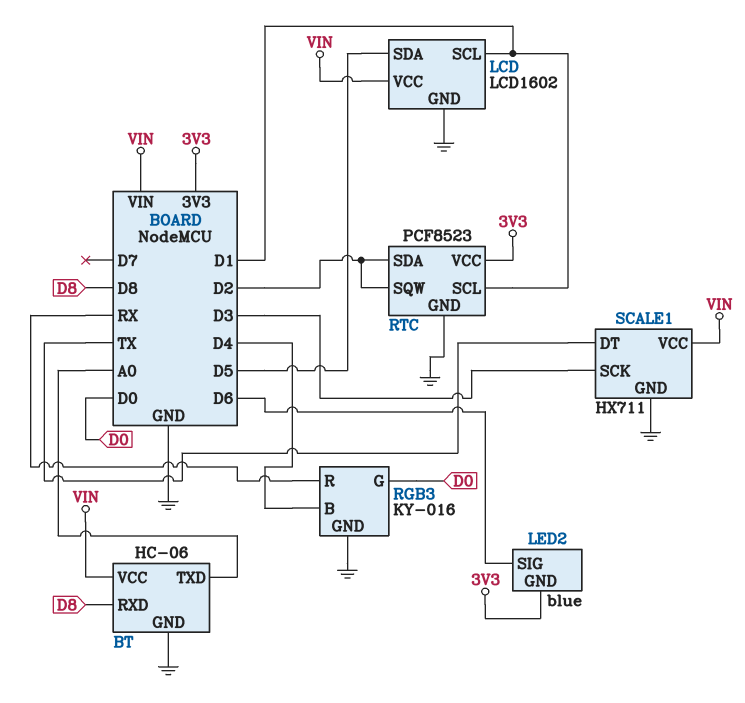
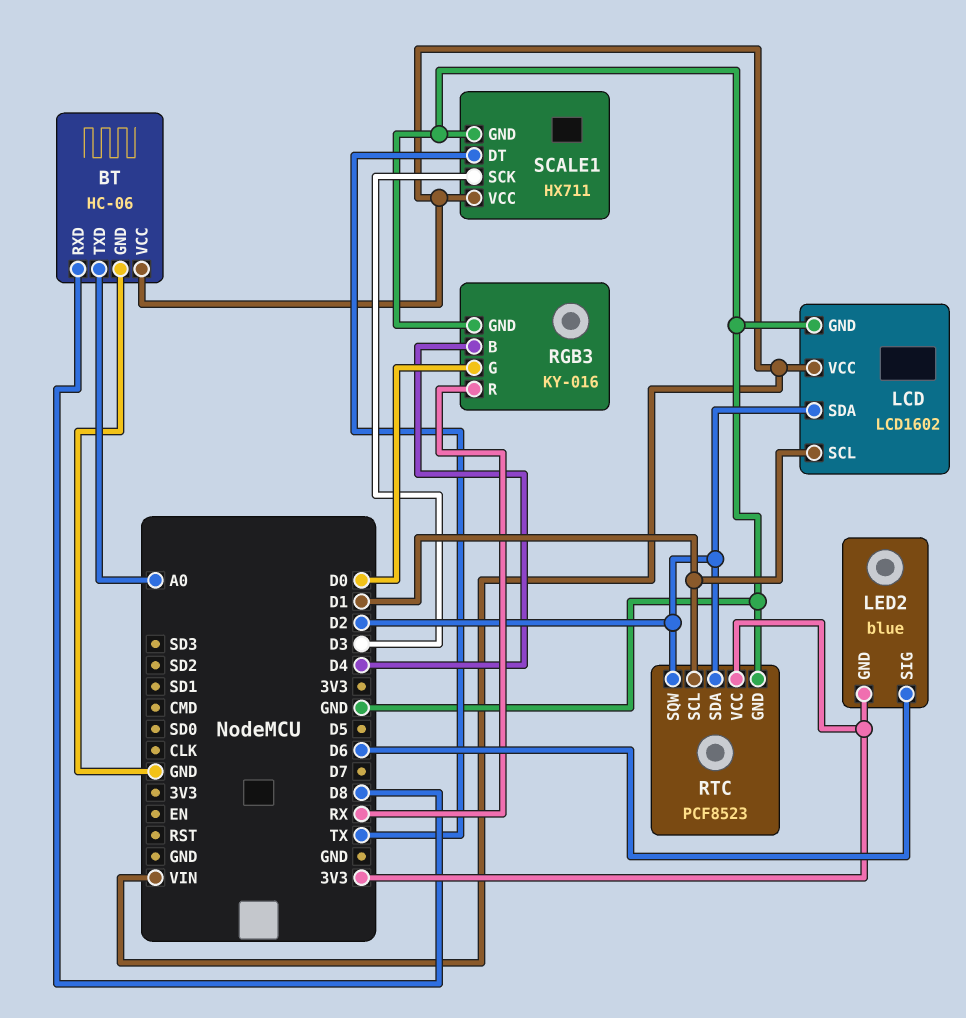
LCD pin SDA: D5 -> D2

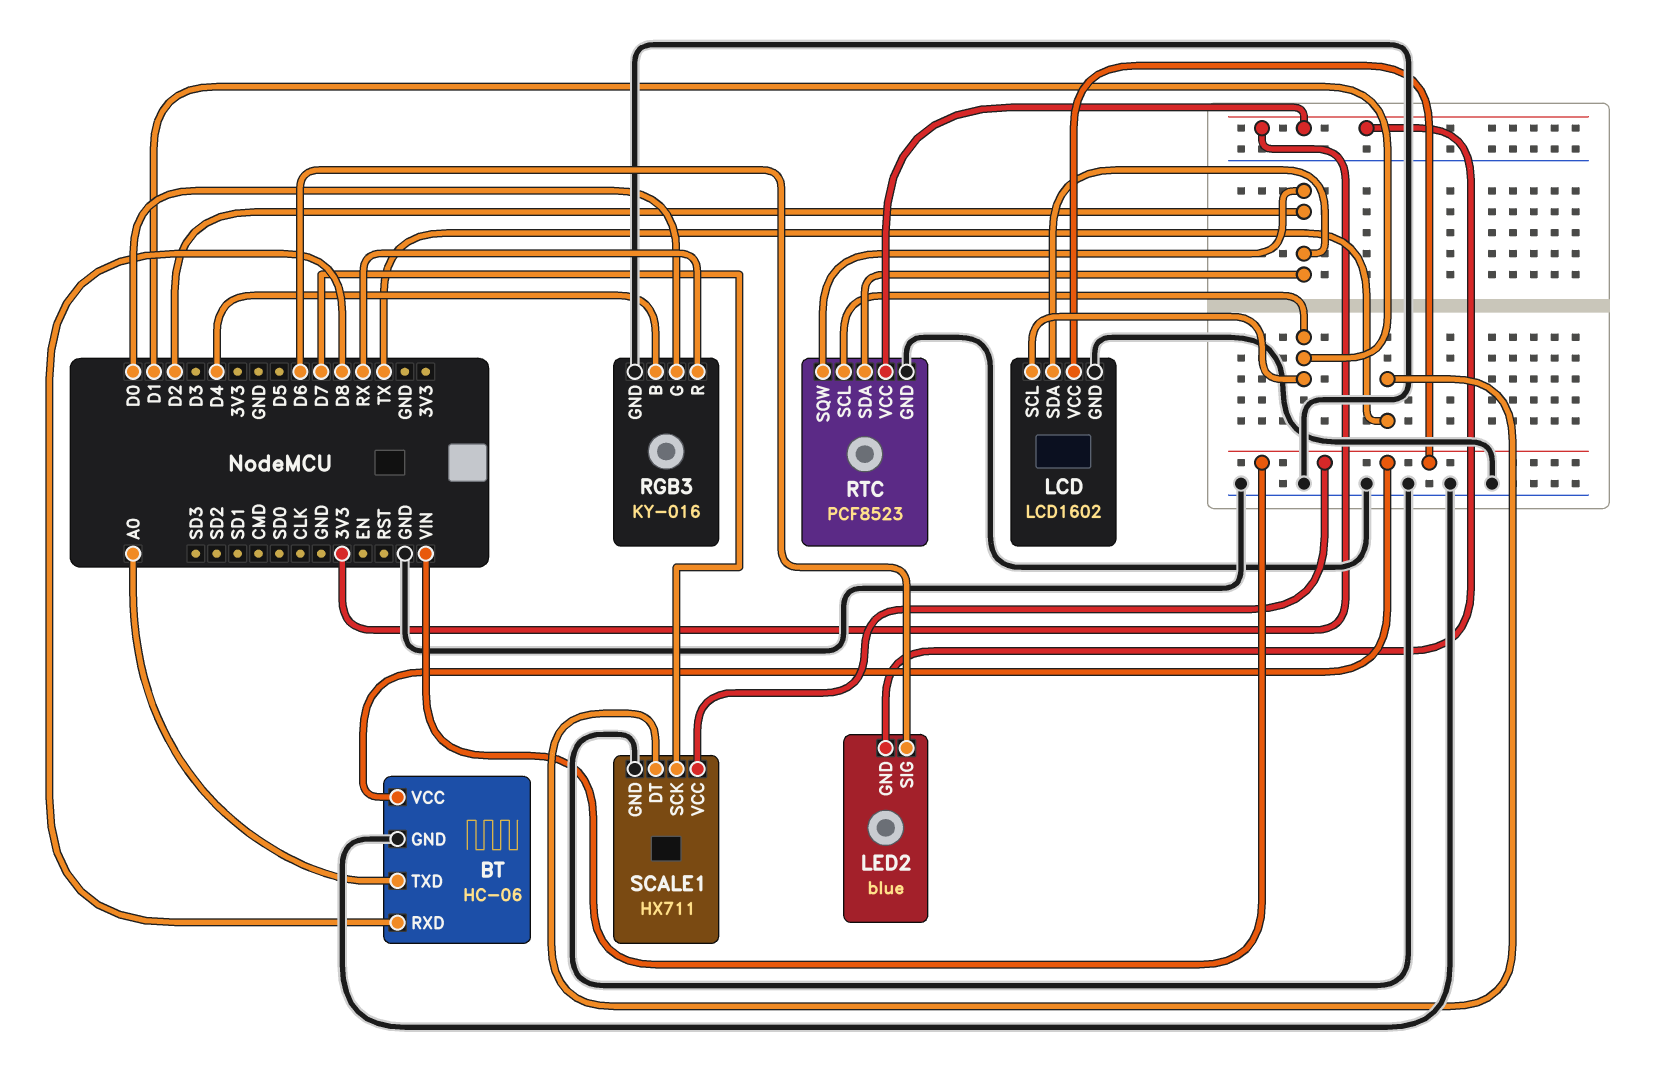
SCALE1 pin SCK: D3 -> D7

